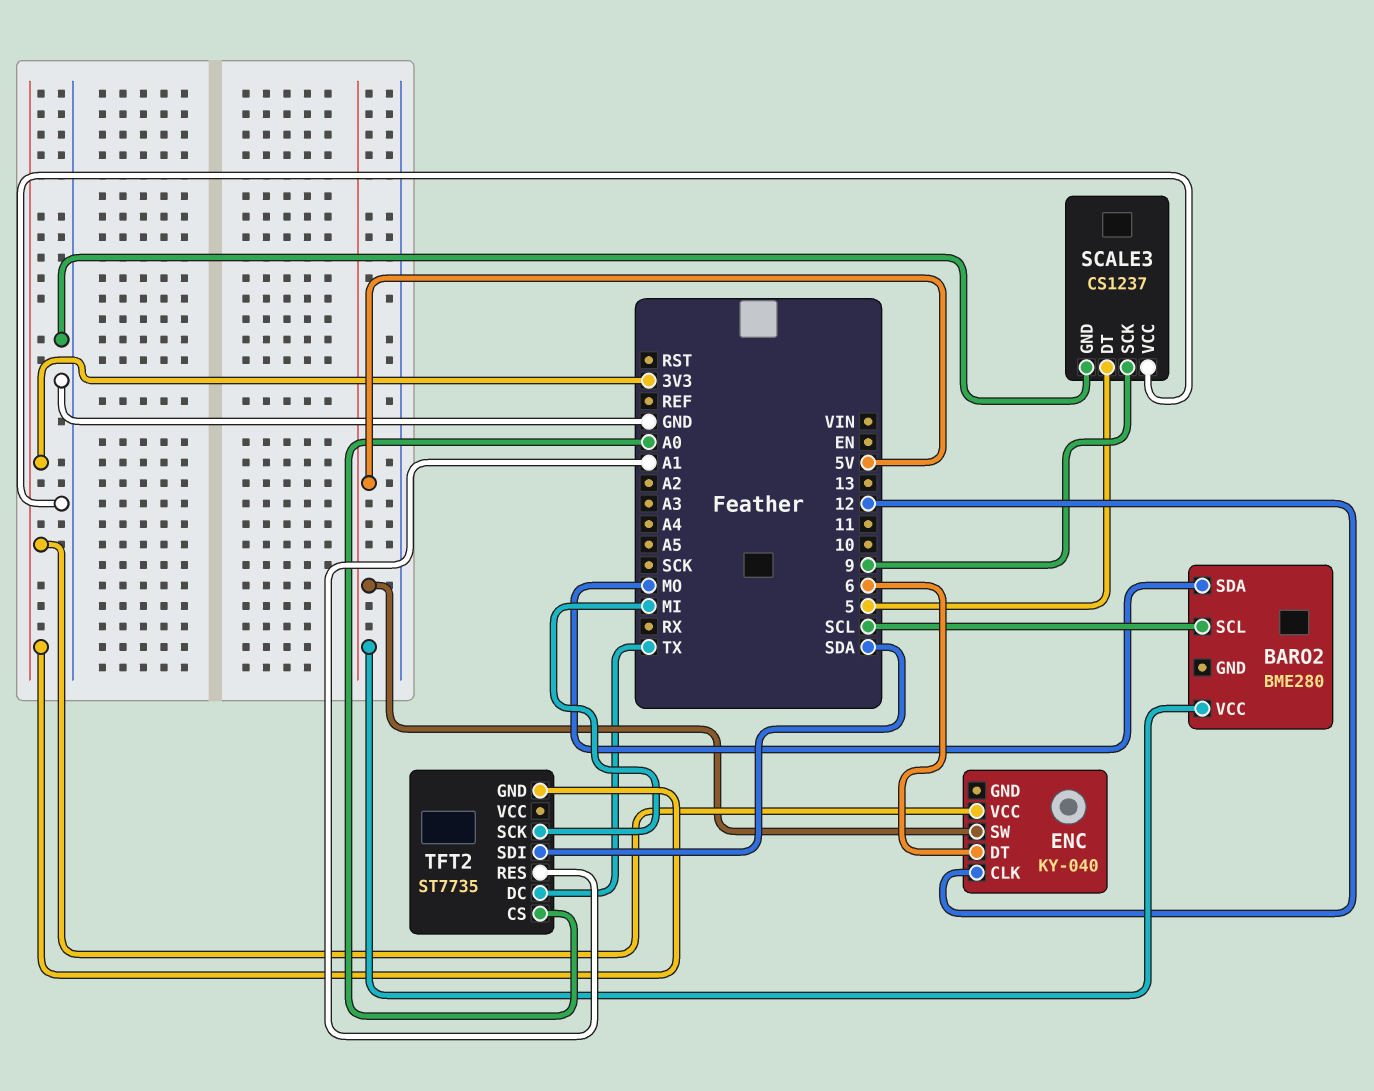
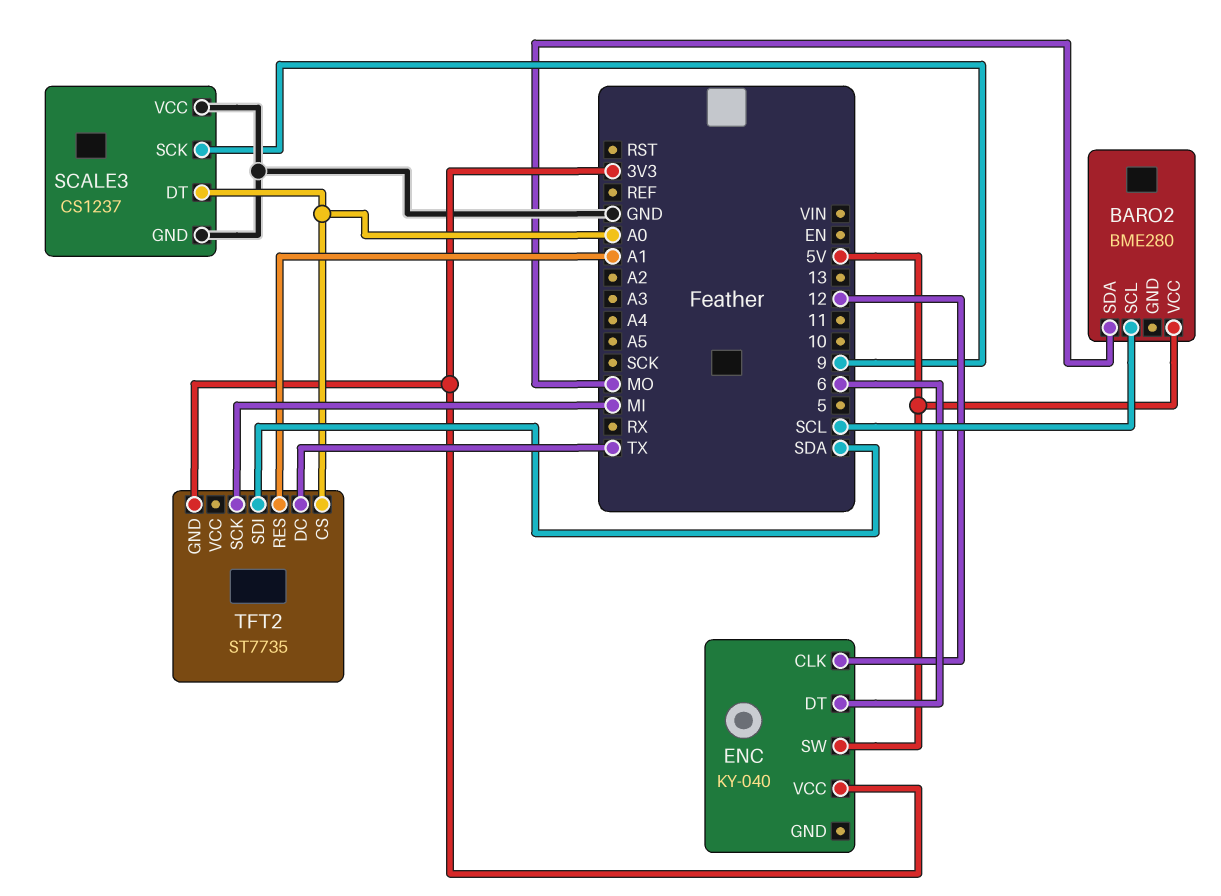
SCALE3 pin DT: 5 -> A0

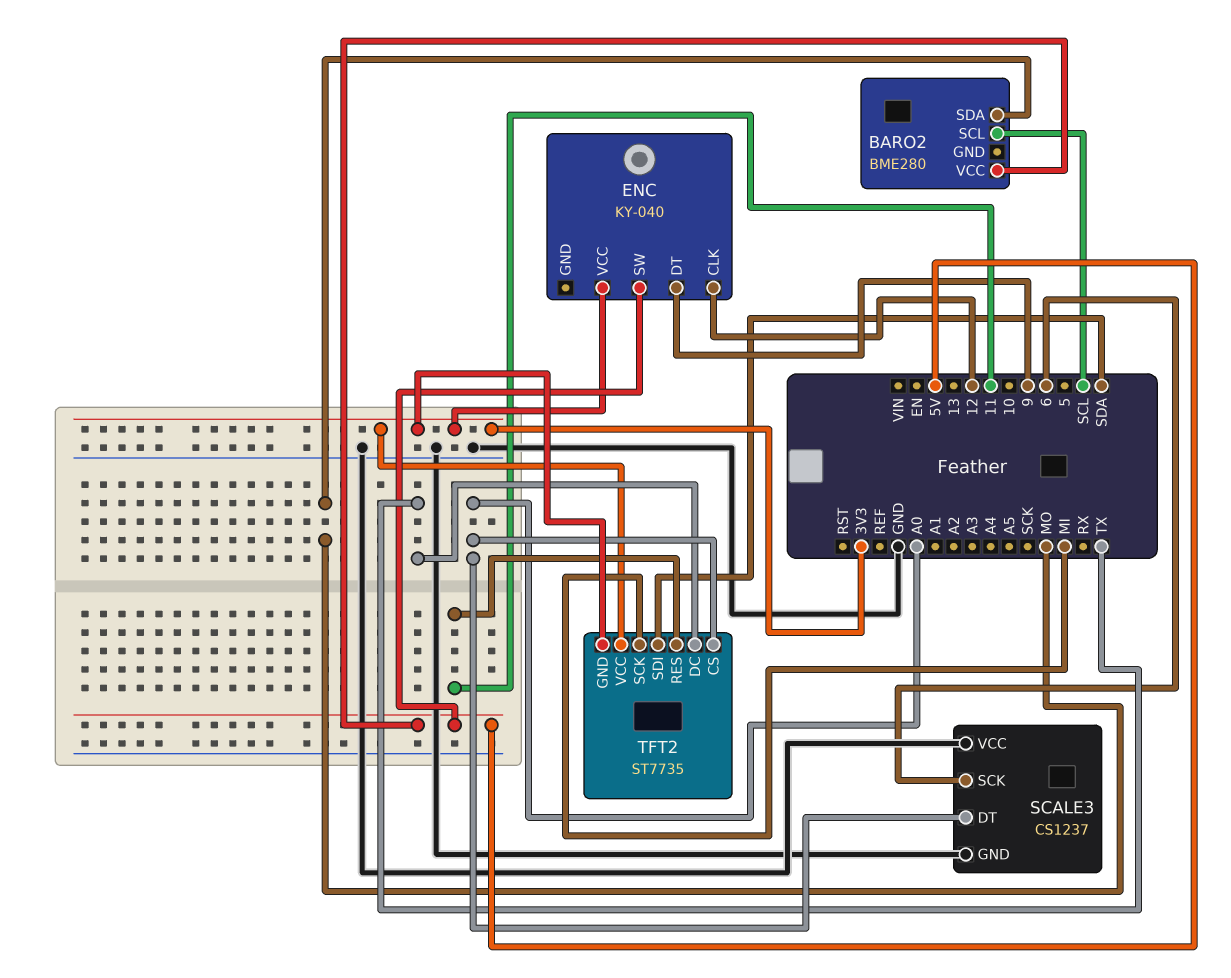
ENC pin DT: 6 -> 9
SCALE3 pin SCK: 9 -> 6
TFT2 pin RES: A1 -> 11
TFT2 pin VCC: none -> 3V3

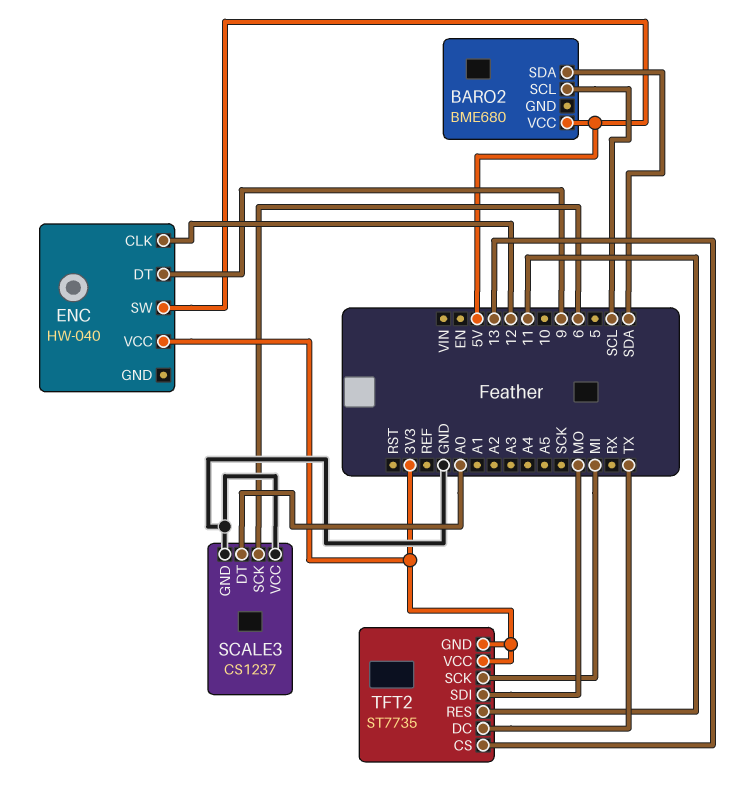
BARO2: BME280 -> BME680
BARO2 pin SDA: MO -> SDA
ENC: KY-040 -> HW-040
TFT2 pin CS: A0 -> 13
TFT2 pin SDI: SDA -> MO

